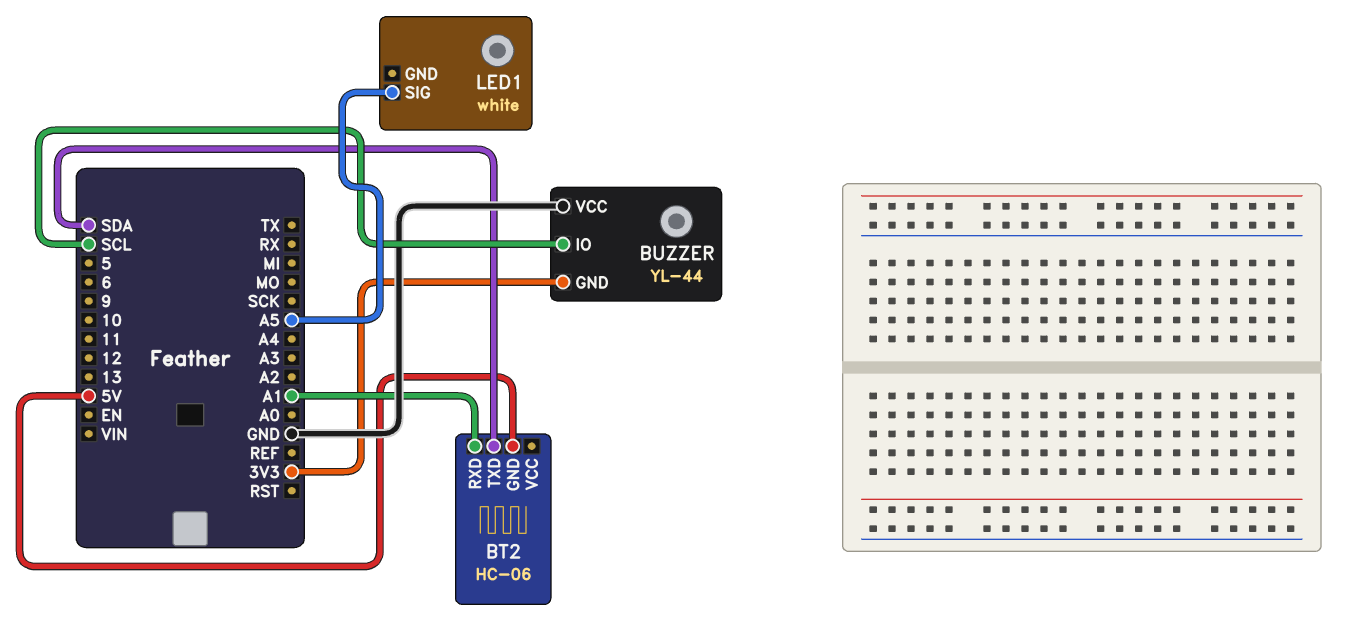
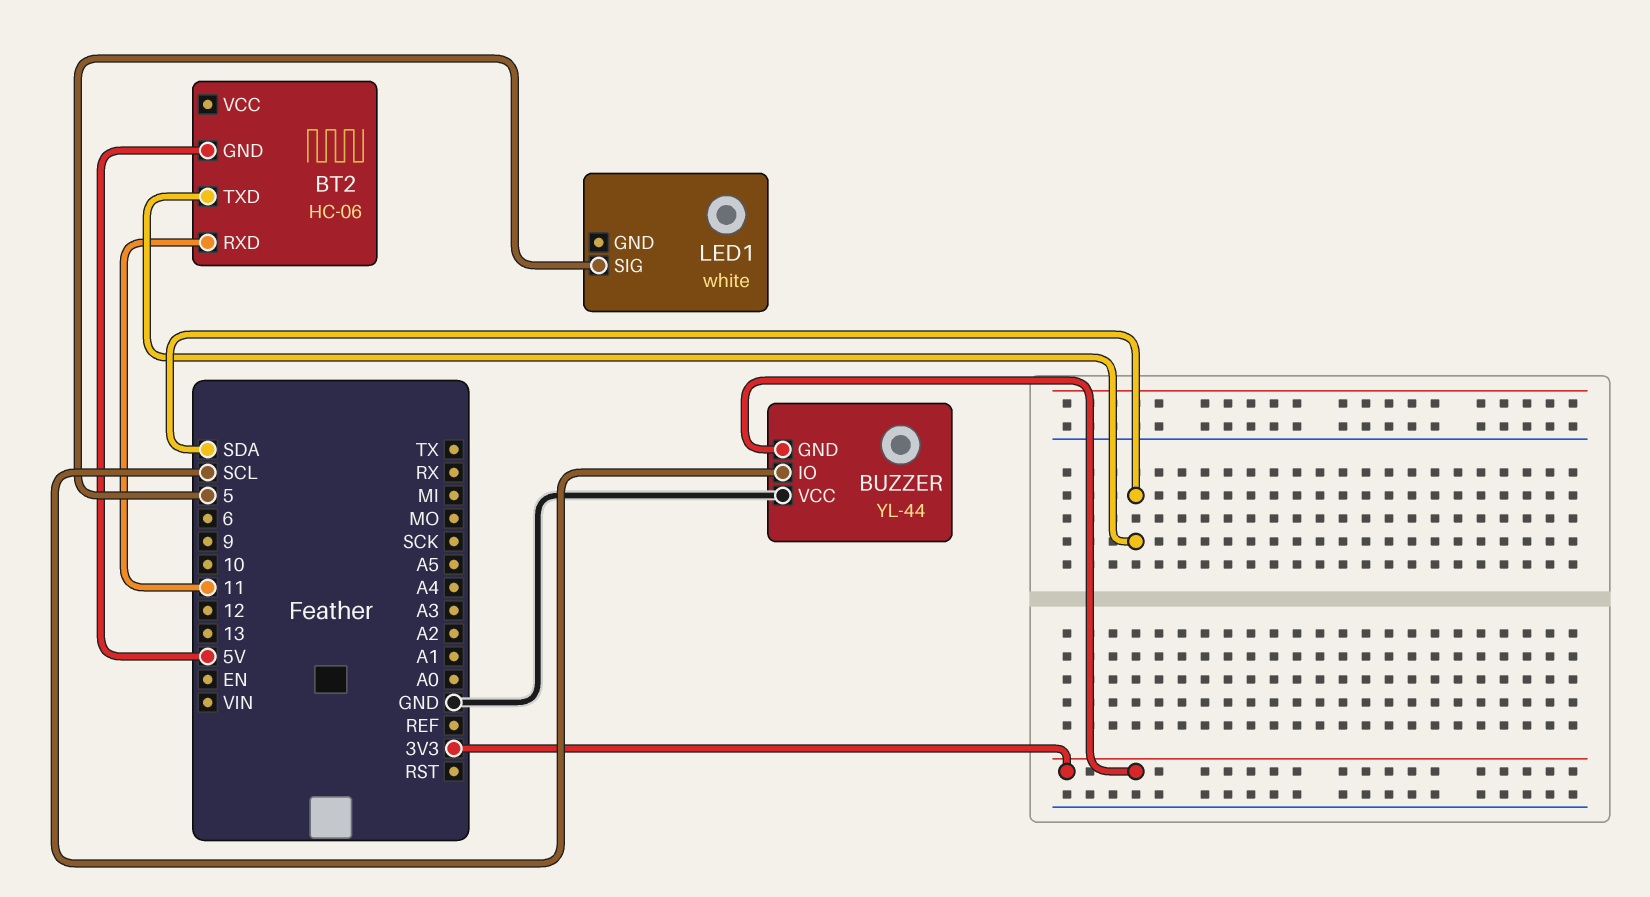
BT2 pin RXD: A1 -> 11
LED1 pin SIG: A5 -> 5

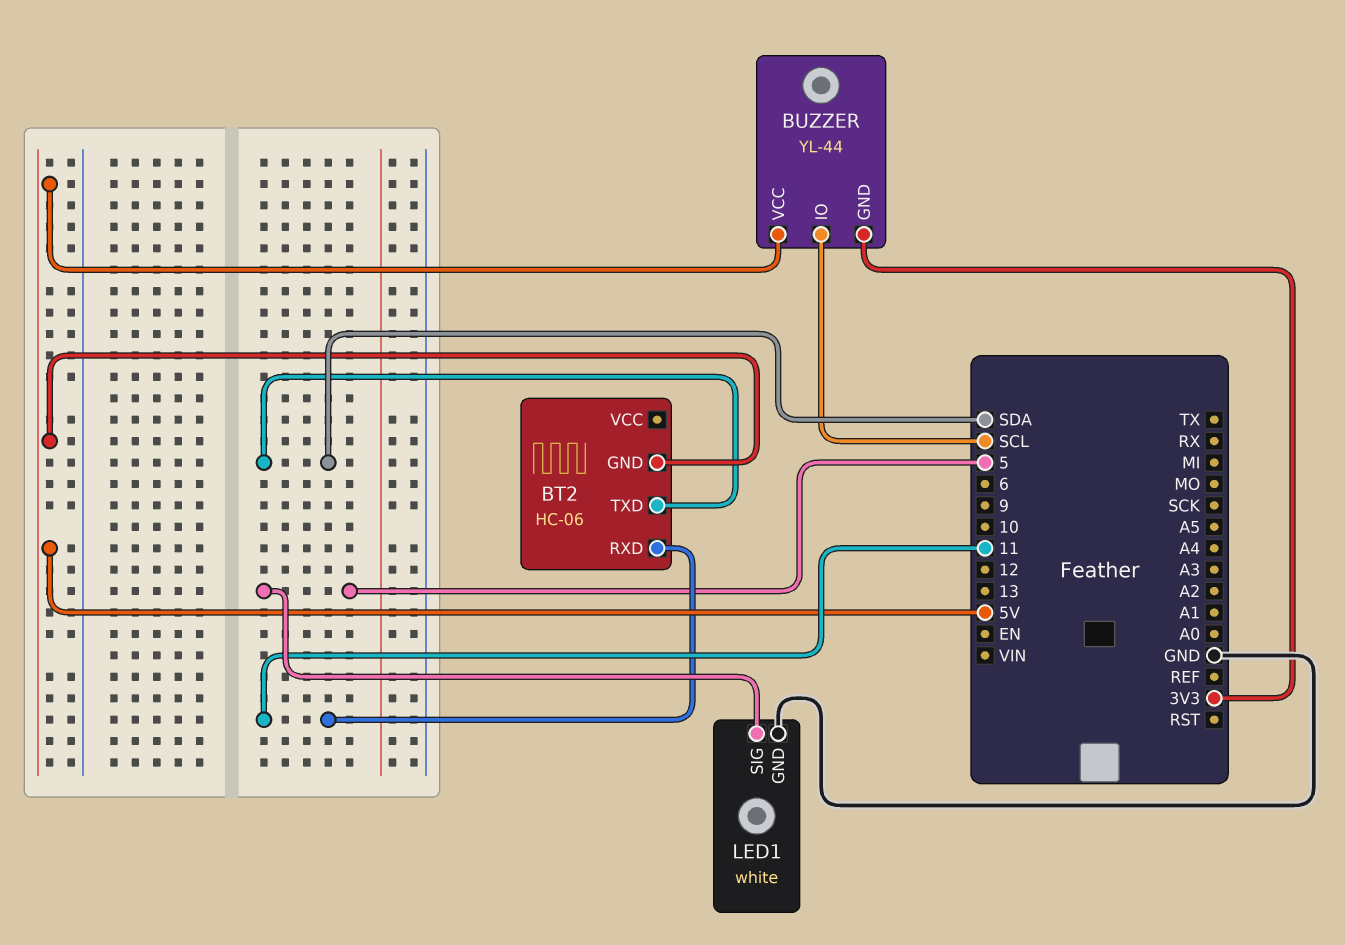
BUZZER pin VCC: GND -> 5V
LED1 pin GND: none -> GND

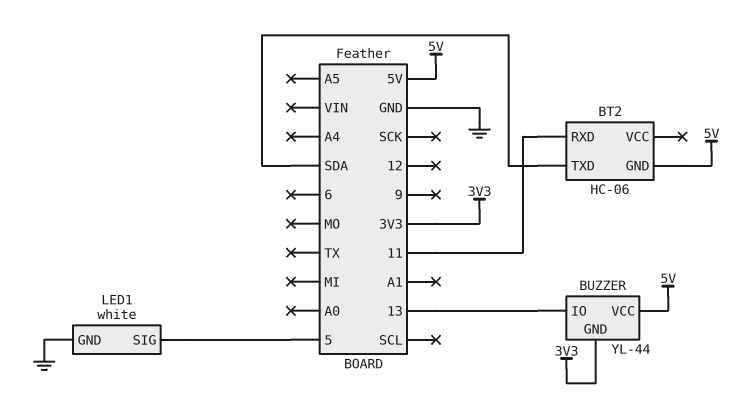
BUZZER pin IO: SCL -> 13

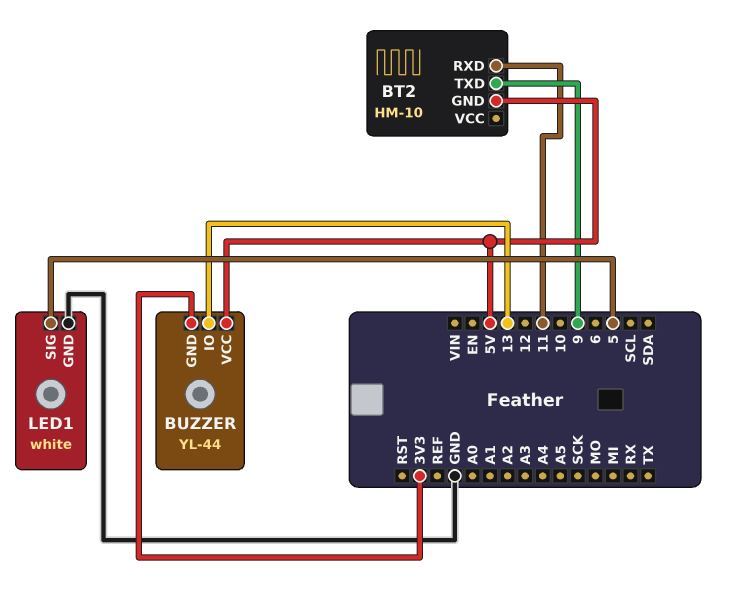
BT2: HC-06 -> HM-10
BT2 pin TXD: SDA -> 9

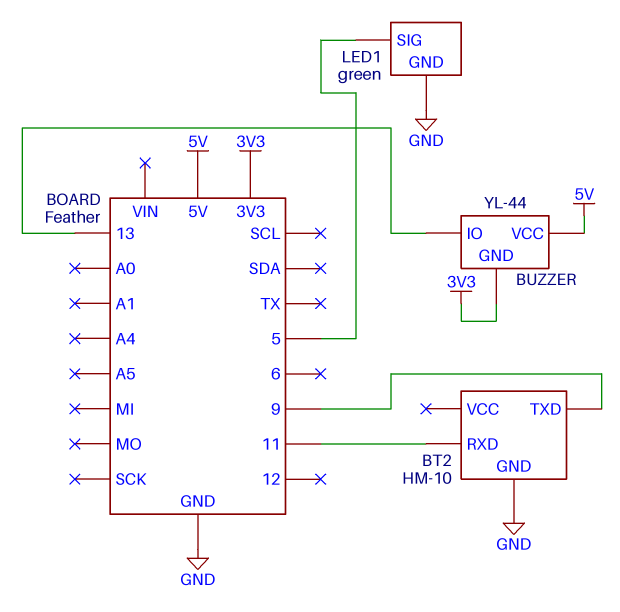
BT2 pin GND: 5V -> GND
LED1: white -> green

